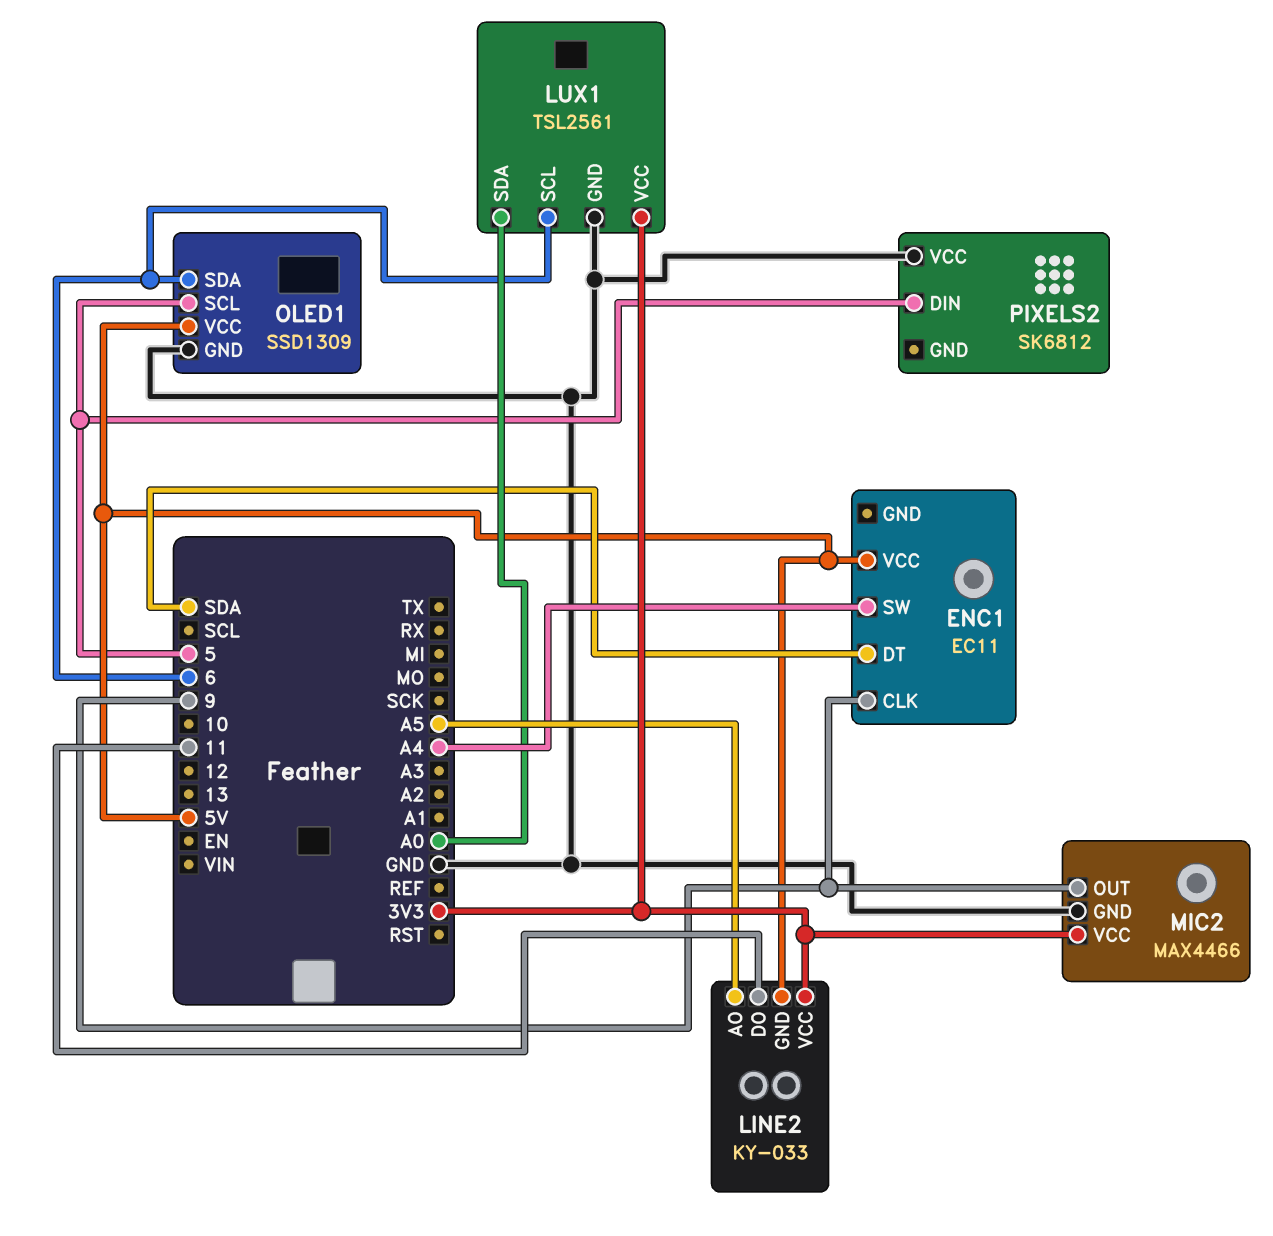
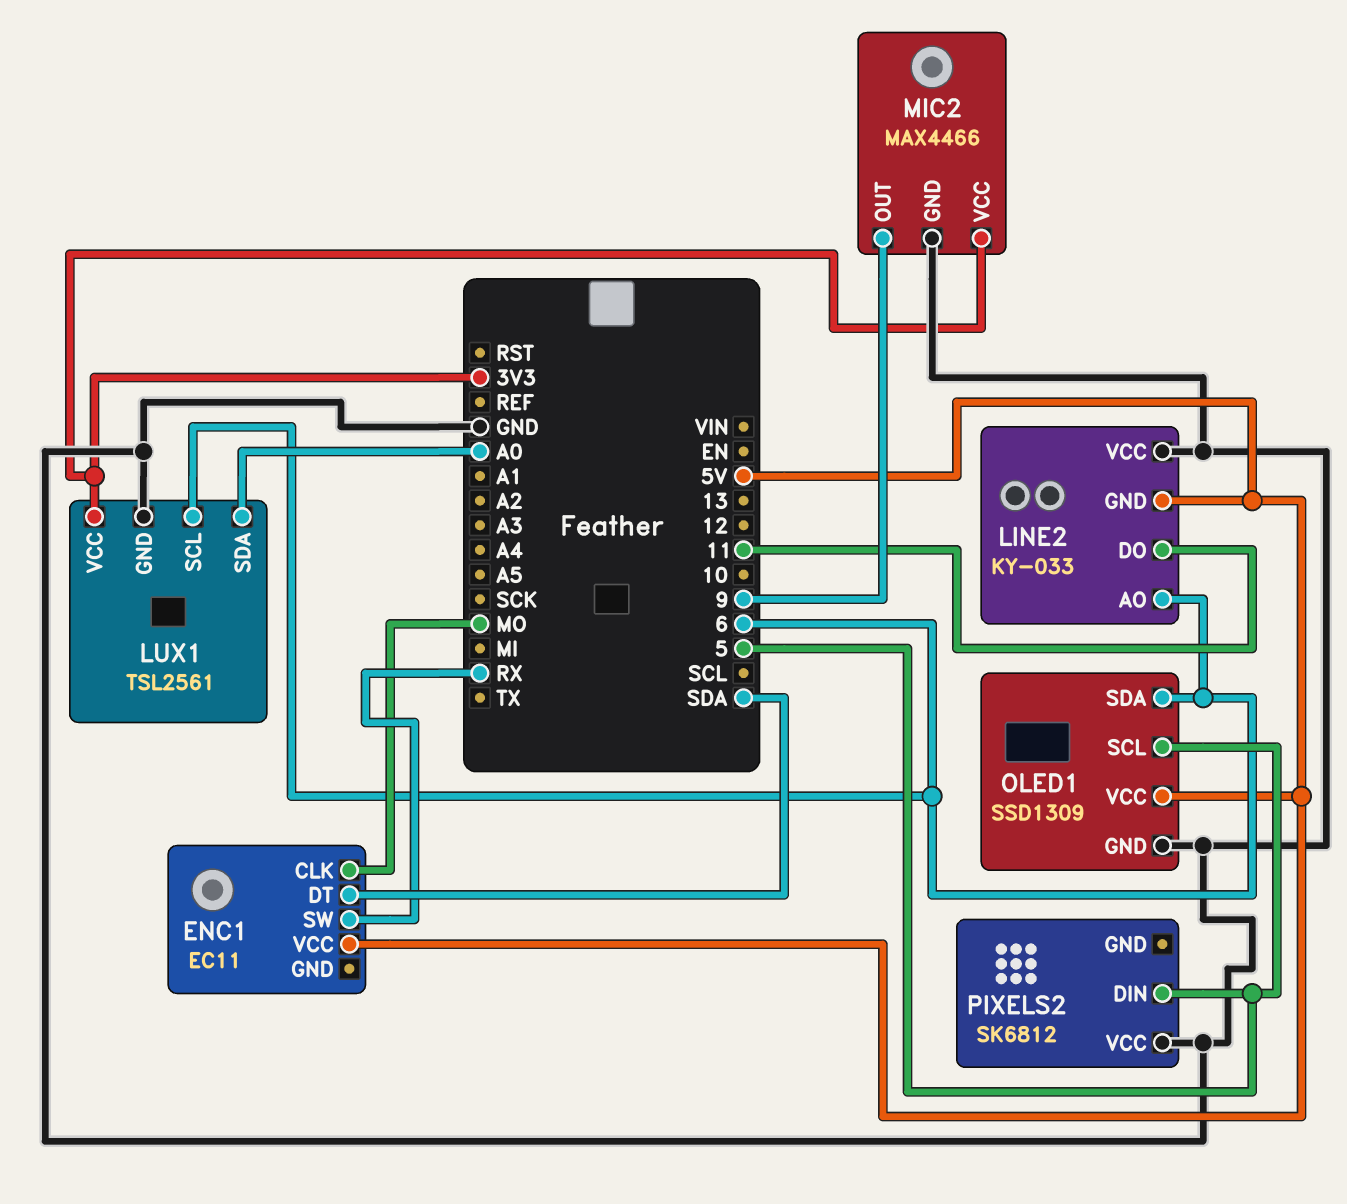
ENC1 pin CLK: 9 -> MO
ENC1 pin SW: A4 -> RX
LINE2 pin AO: A5 -> 6
LINE2 pin VCC: 3V3 -> GND

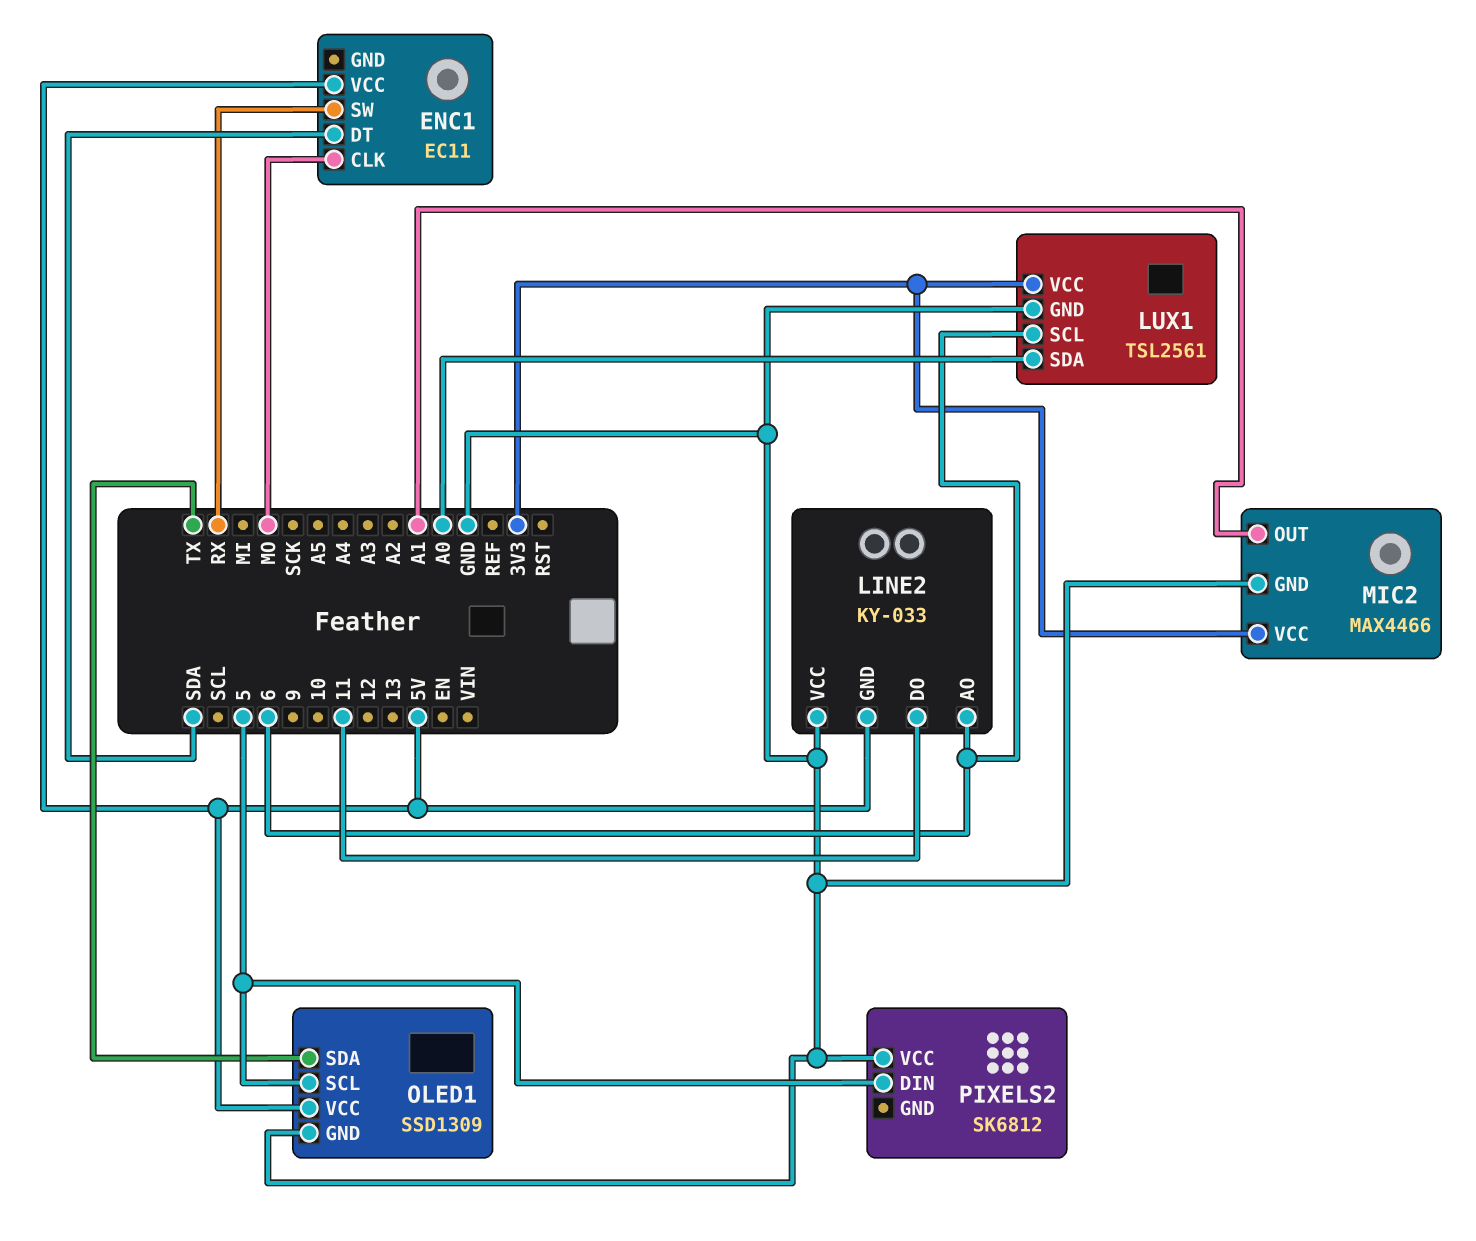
MIC2 pin OUT: 9 -> A1
OLED1 pin SDA: 6 -> TX

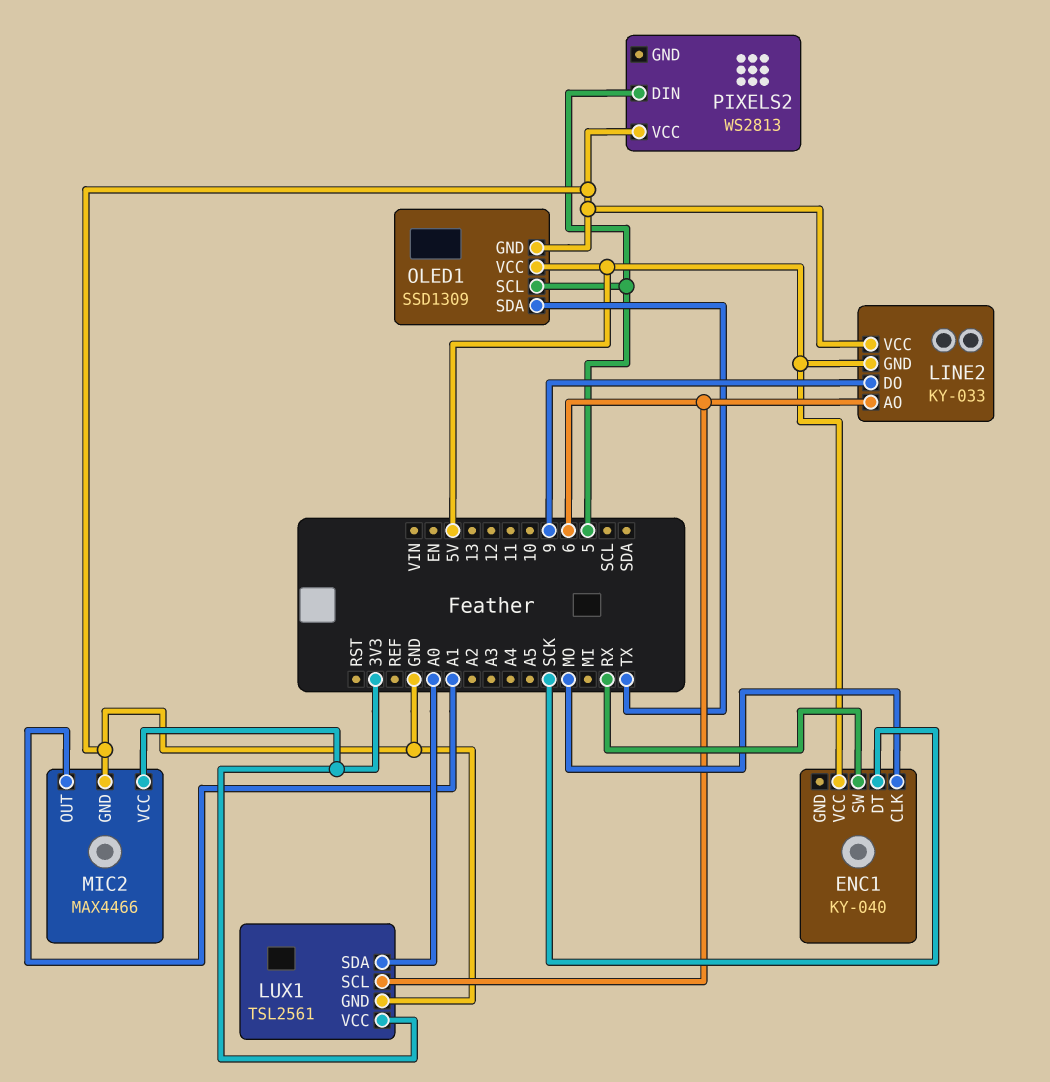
ENC1: EC11 -> KY-040
ENC1 pin DT: SDA -> SCK
LINE2 pin DO: 11 -> 9
PIXELS2: SK6812 -> WS2813

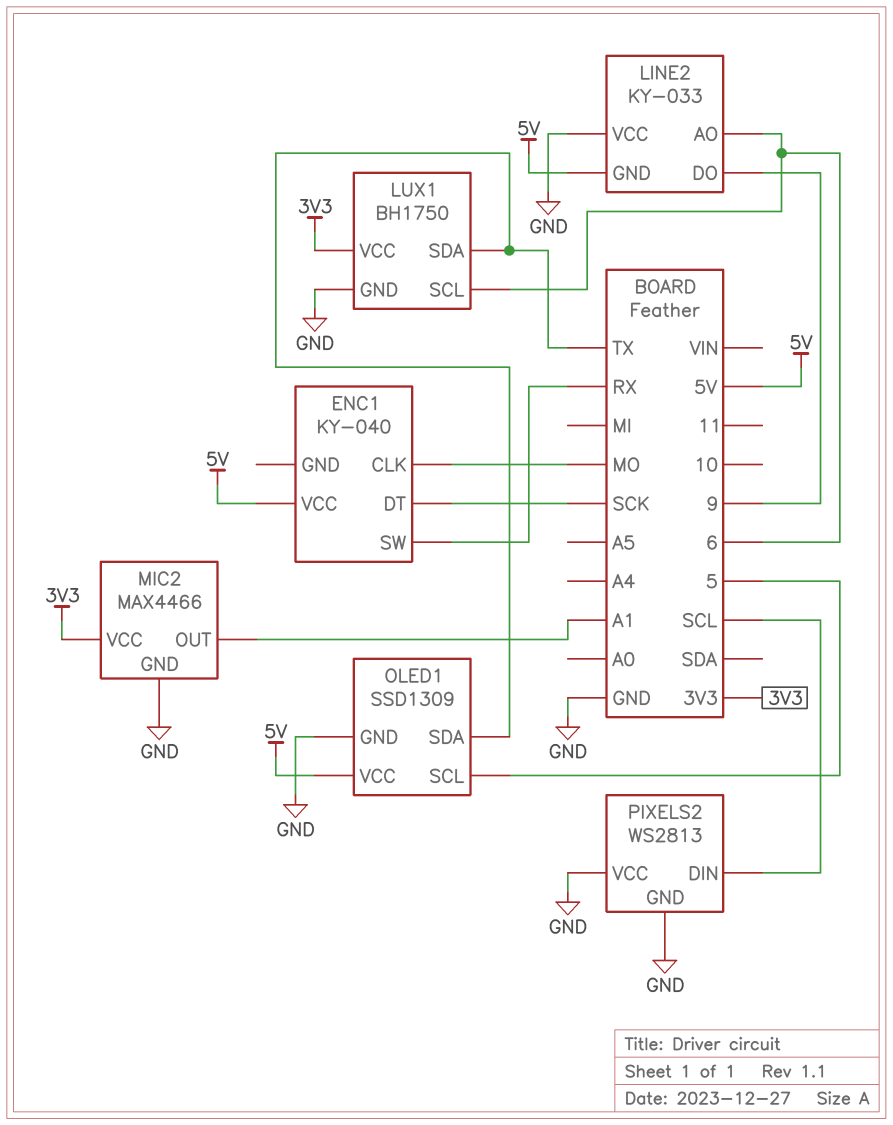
LUX1: TSL2561 -> BH1750
LUX1 pin SDA: A0 -> TX
PIXELS2 pin DIN: 5 -> SCL
PIXELS2 pin GND: none -> GND

